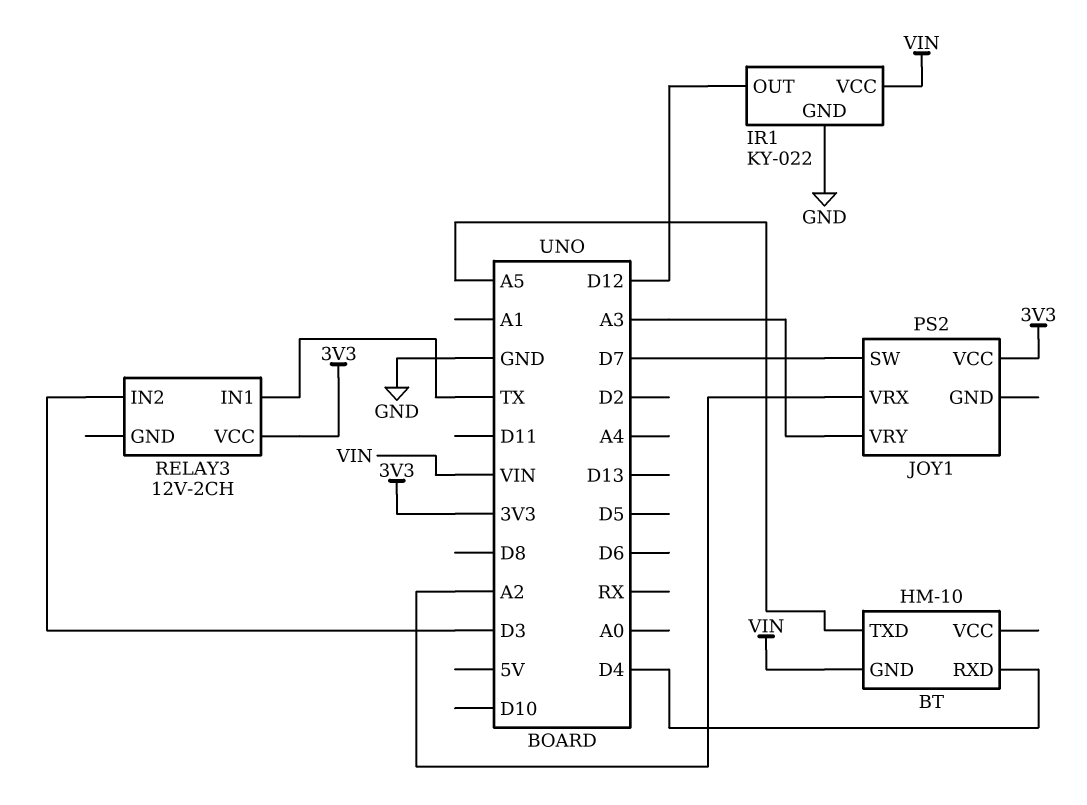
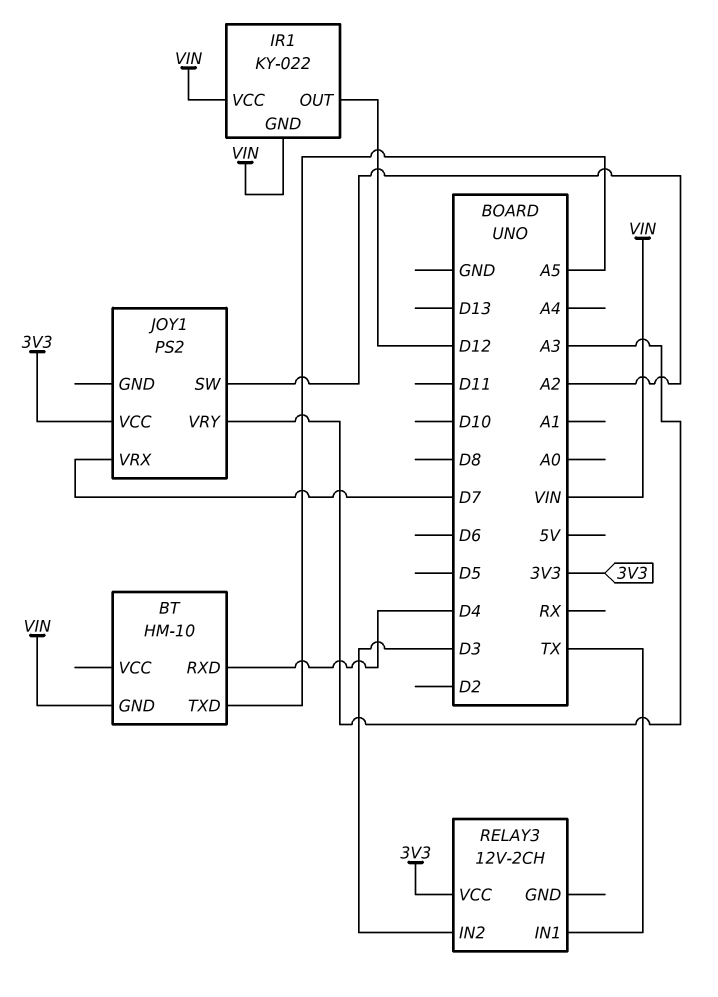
IR1 pin GND: GND -> VIN
JOY1 pin SW: D7 -> A2
JOY1 pin VRX: A2 -> D7

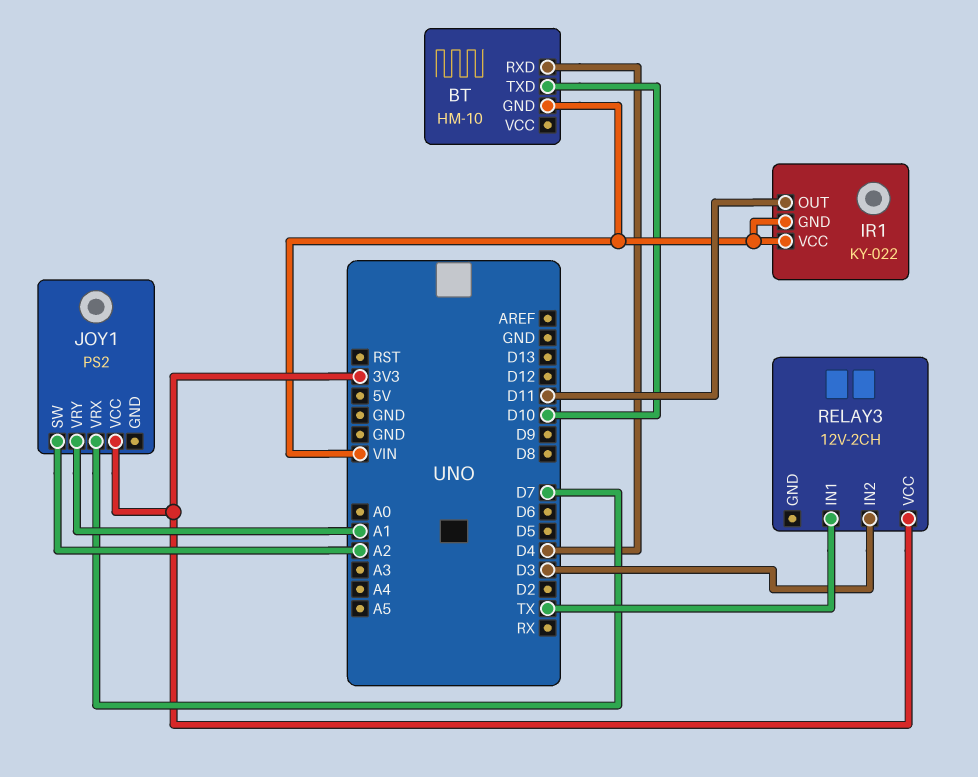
BT pin TXD: A5 -> D10
IR1 pin OUT: D12 -> D11
JOY1 pin VRY: A3 -> A1

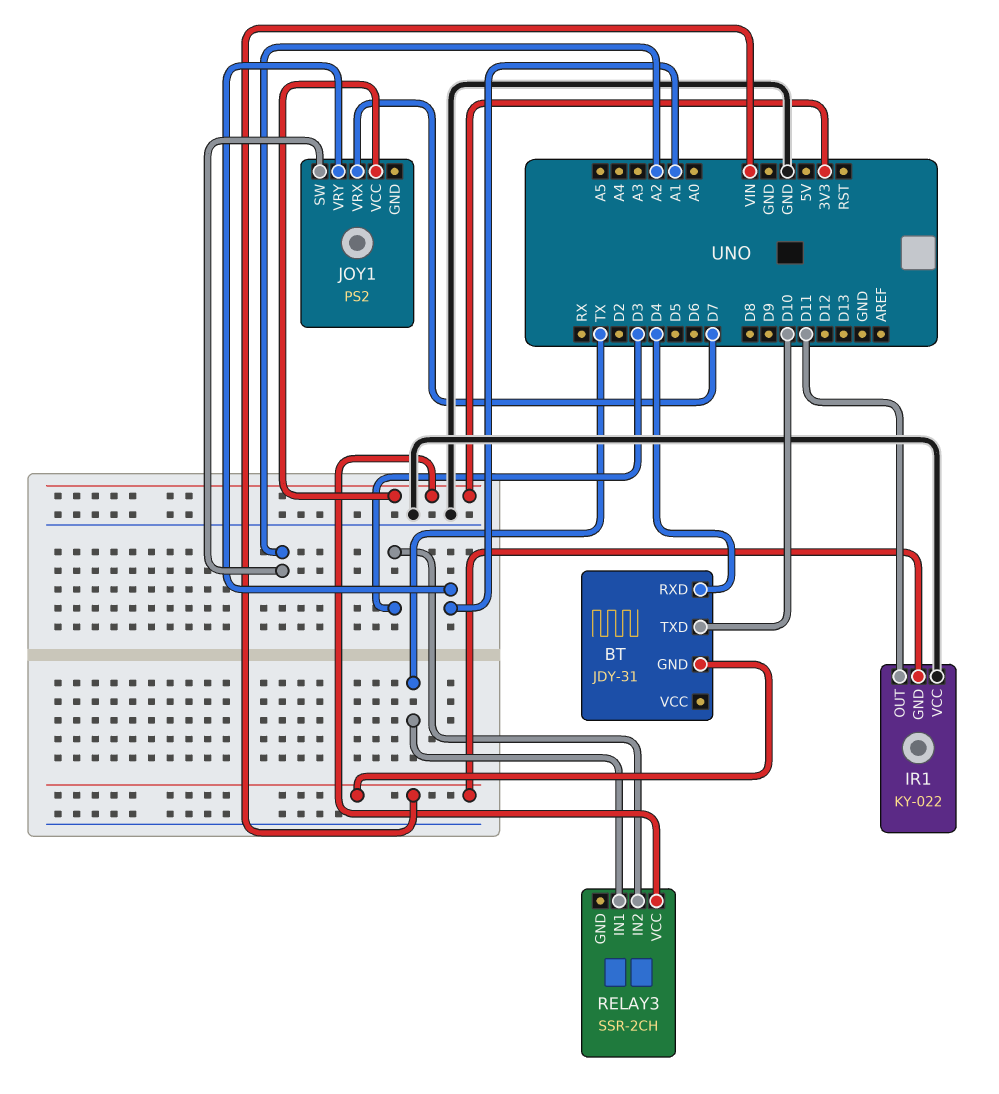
BT: HM-10 -> JDY-31
IR1 pin VCC: VIN -> GND
RELAY3: 12V-2CH -> SSR-2CH

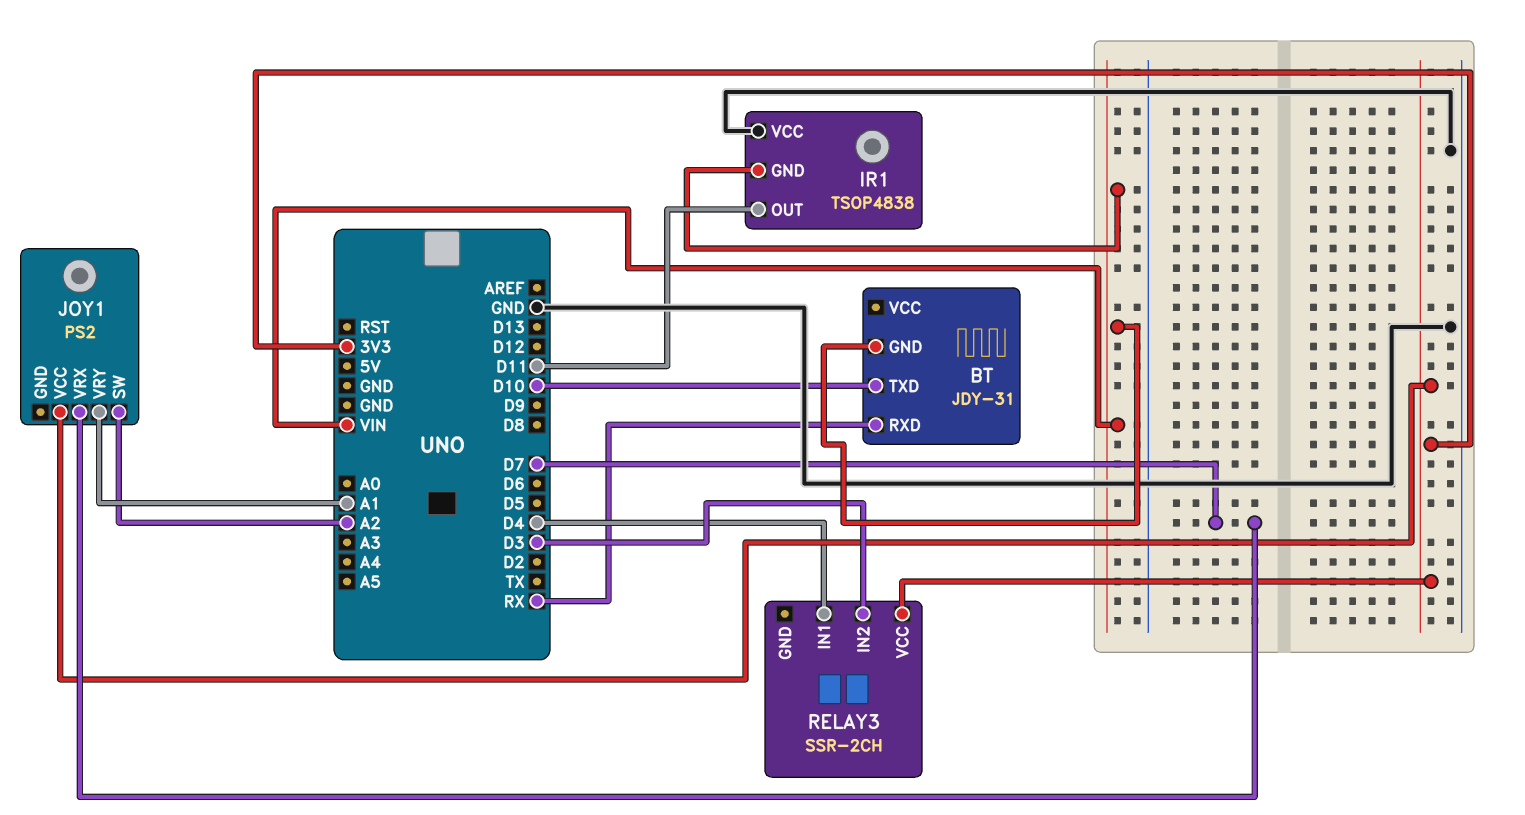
BT pin RXD: D4 -> RX
IR1: KY-022 -> TSOP4838
RELAY3 pin IN1: TX -> D4

